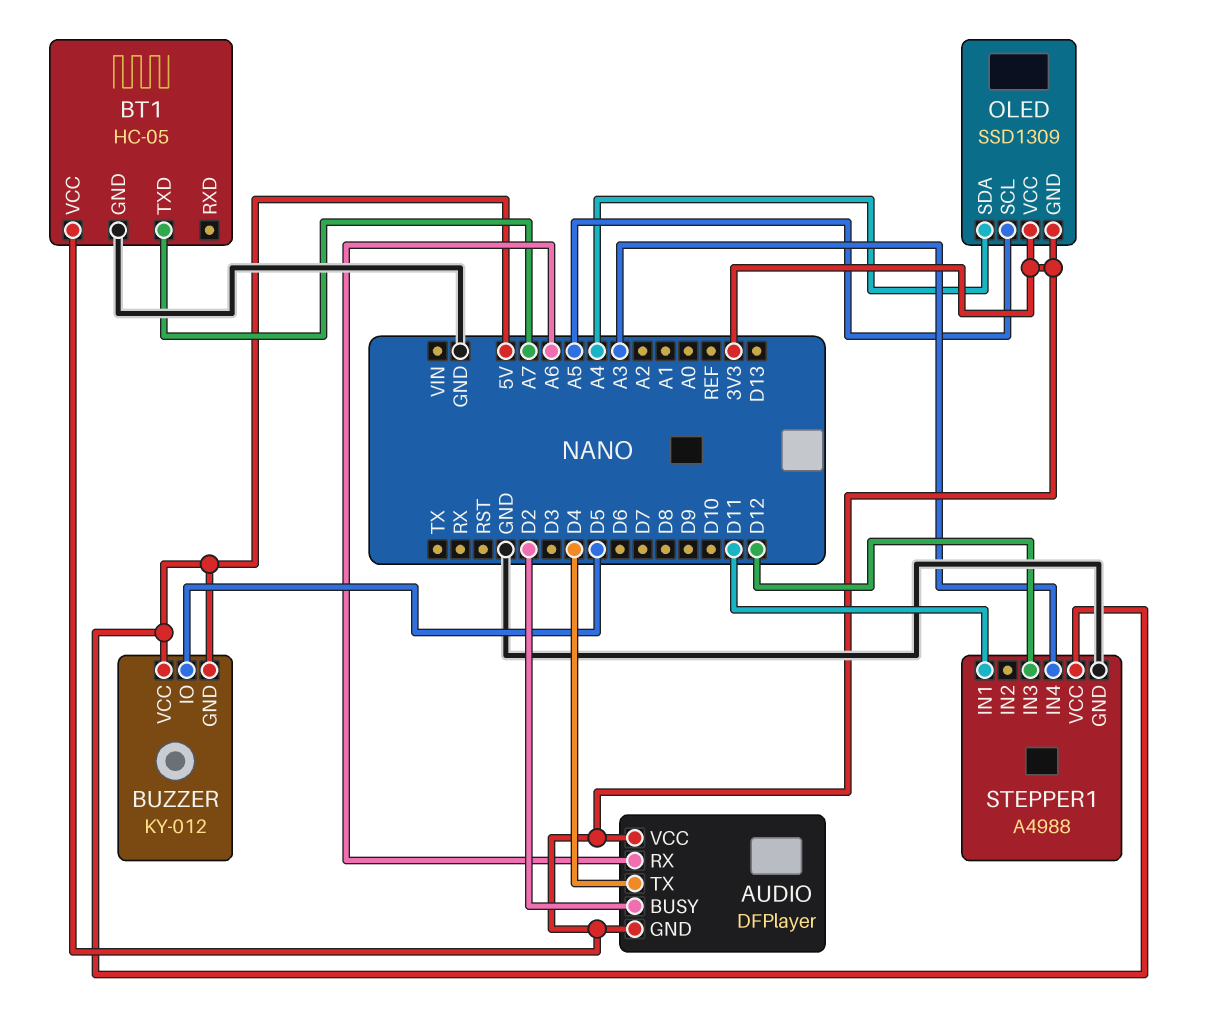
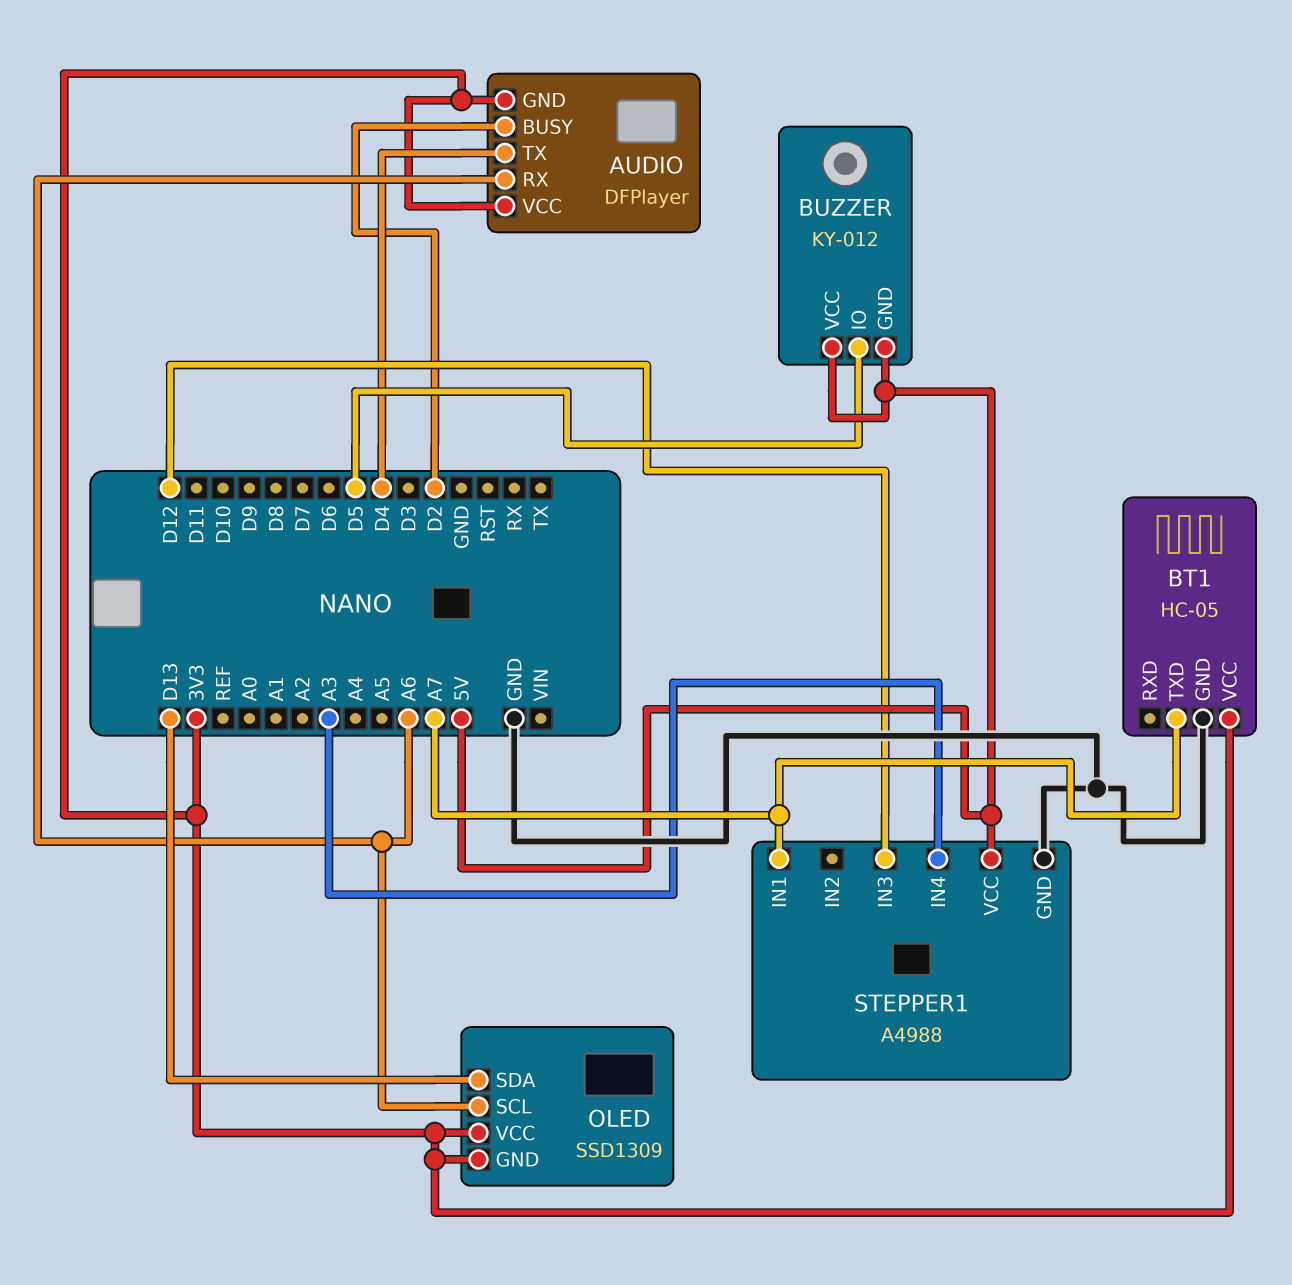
OLED pin SCL: A5 -> A6
OLED pin SDA: A4 -> D13
STEPPER1 pin IN1: D11 -> A7

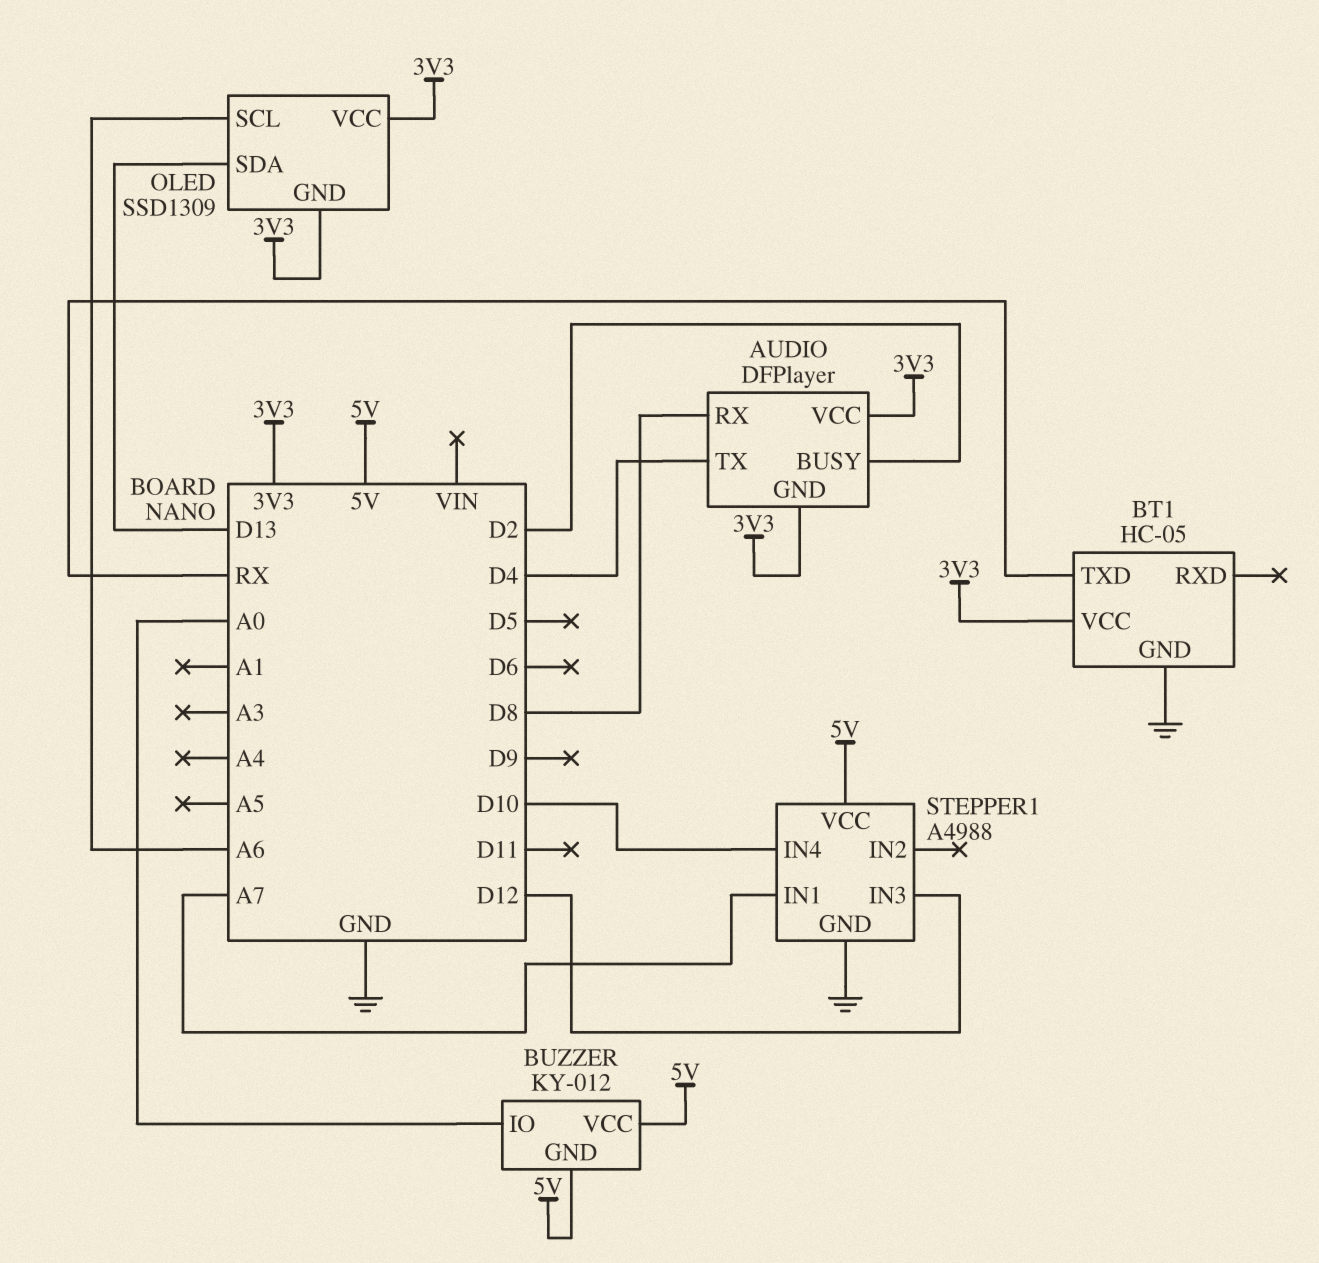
AUDIO pin RX: A6 -> D8
BT1 pin TXD: A7 -> RX
BUZZER pin IO: D5 -> A0
STEPPER1 pin IN4: A3 -> D10

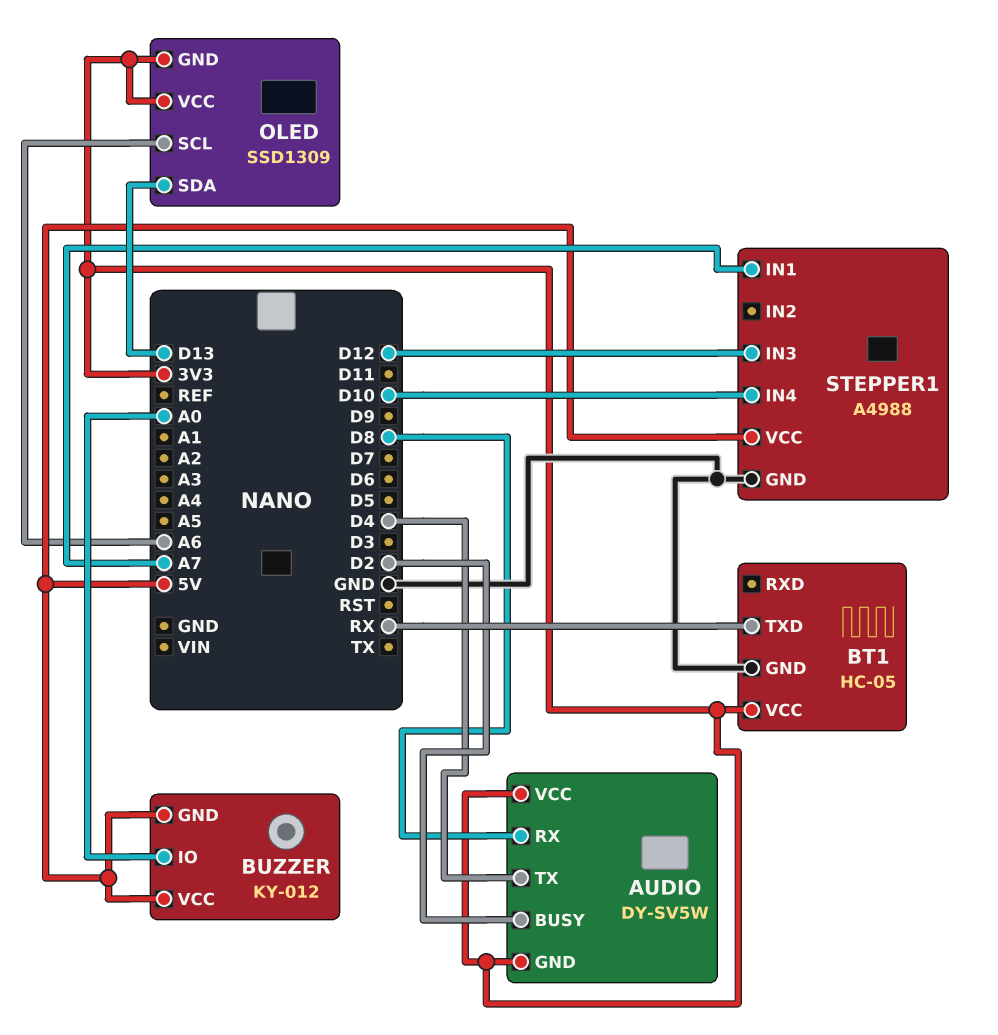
AUDIO: DFPlayer -> DY-SV5W

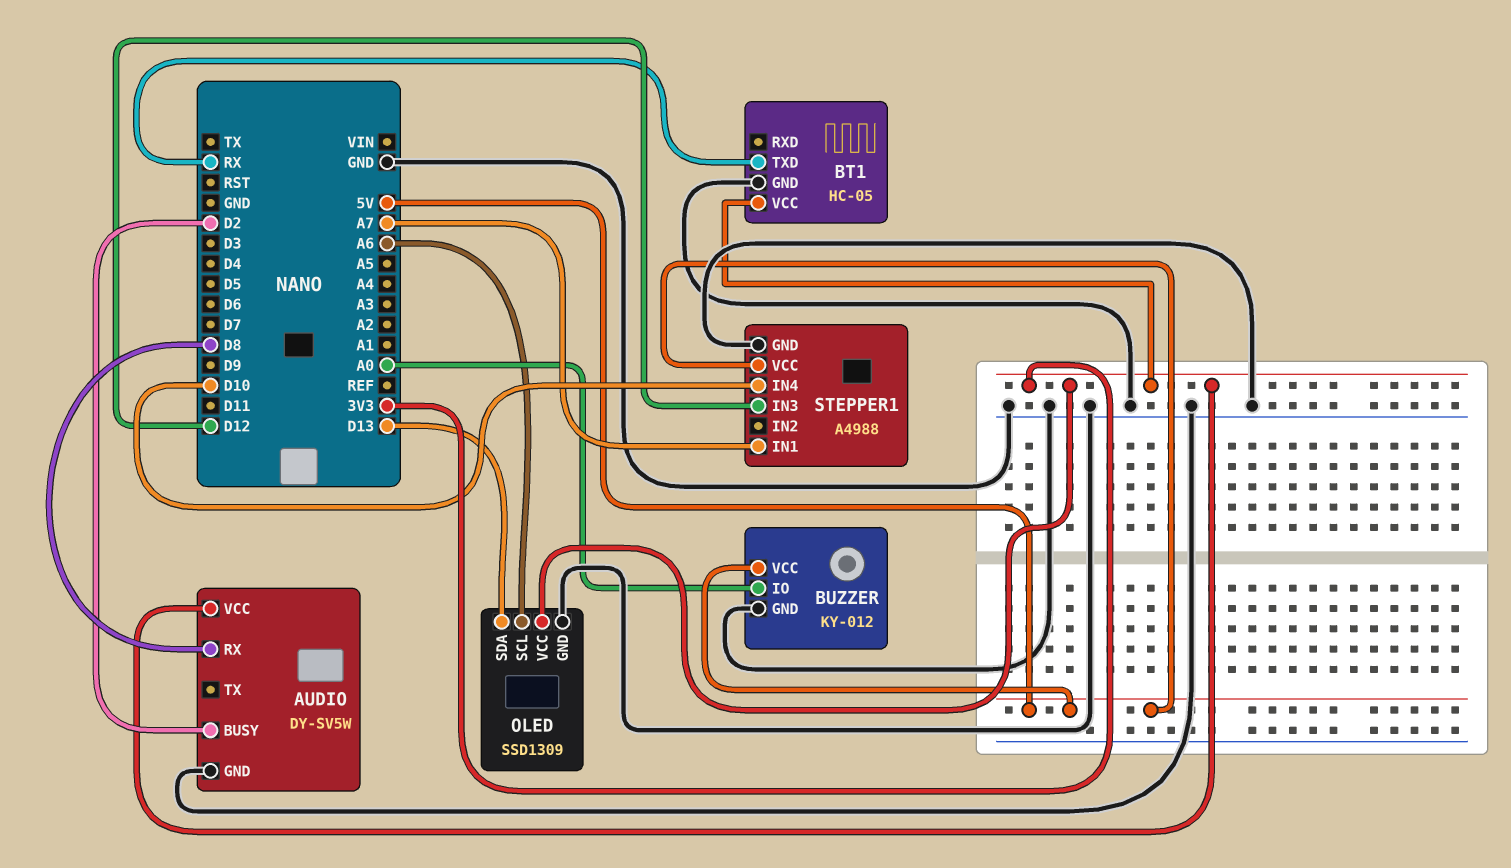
AUDIO pin GND: 3V3 -> GND
AUDIO pin TX: D4 -> none
BUZZER pin GND: 5V -> GND
OLED pin GND: 3V3 -> GND

